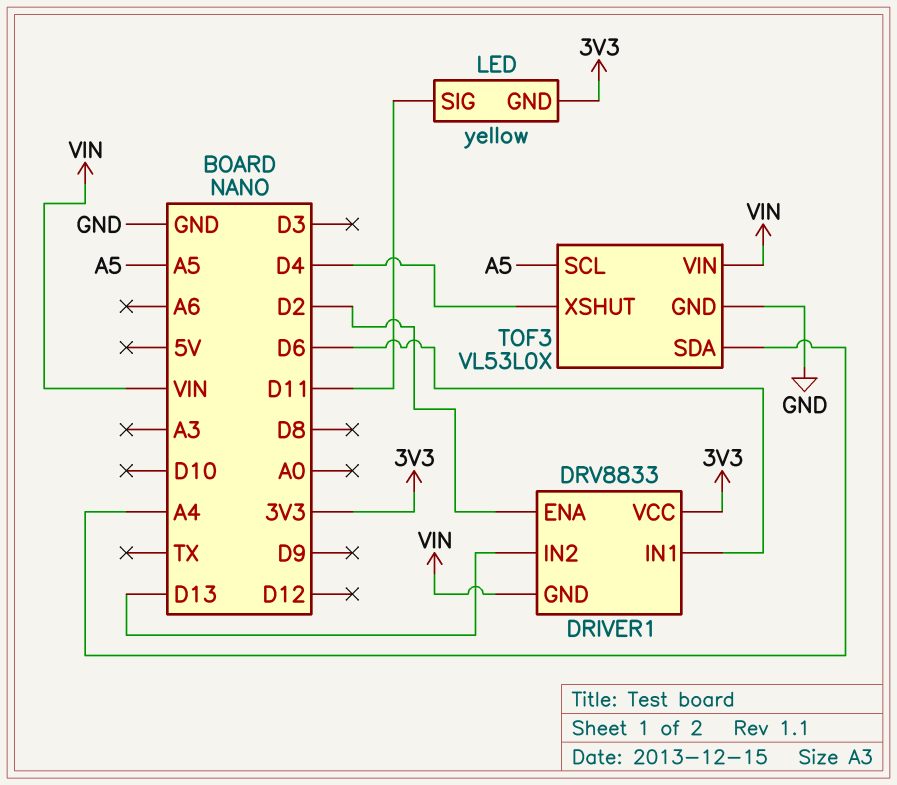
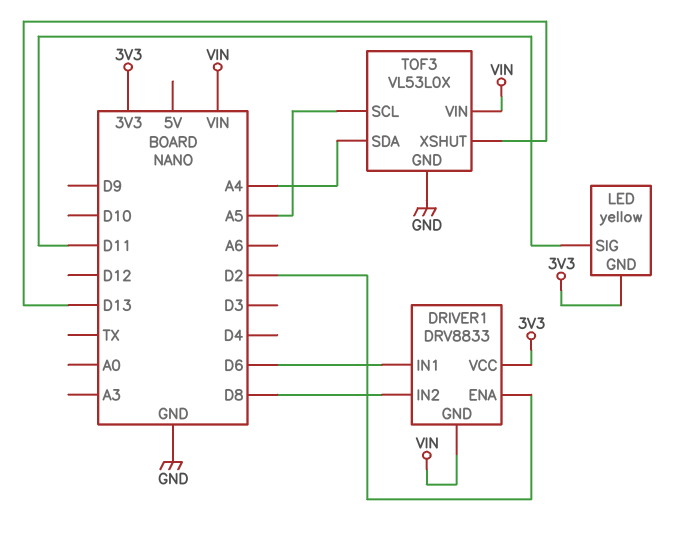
DRIVER1 pin IN2: D13 -> D8
TOF3 pin XSHUT: D4 -> D13

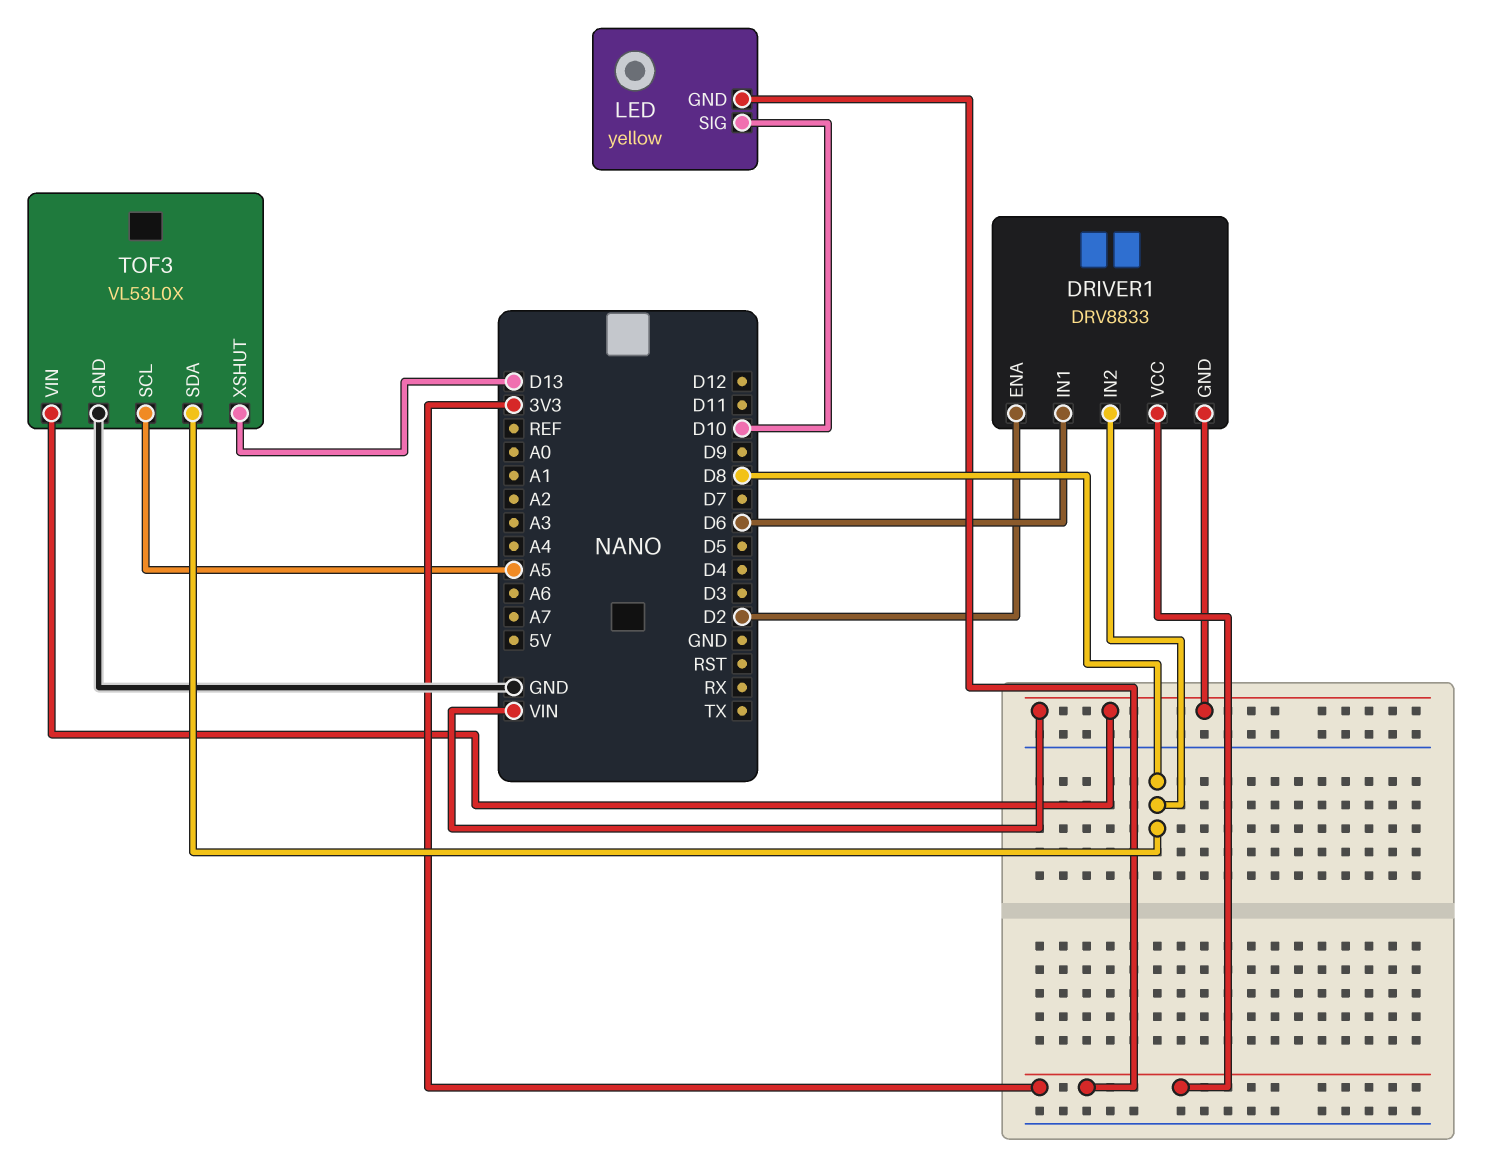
LED pin SIG: D11 -> D10
TOF3 pin SDA: A4 -> D8

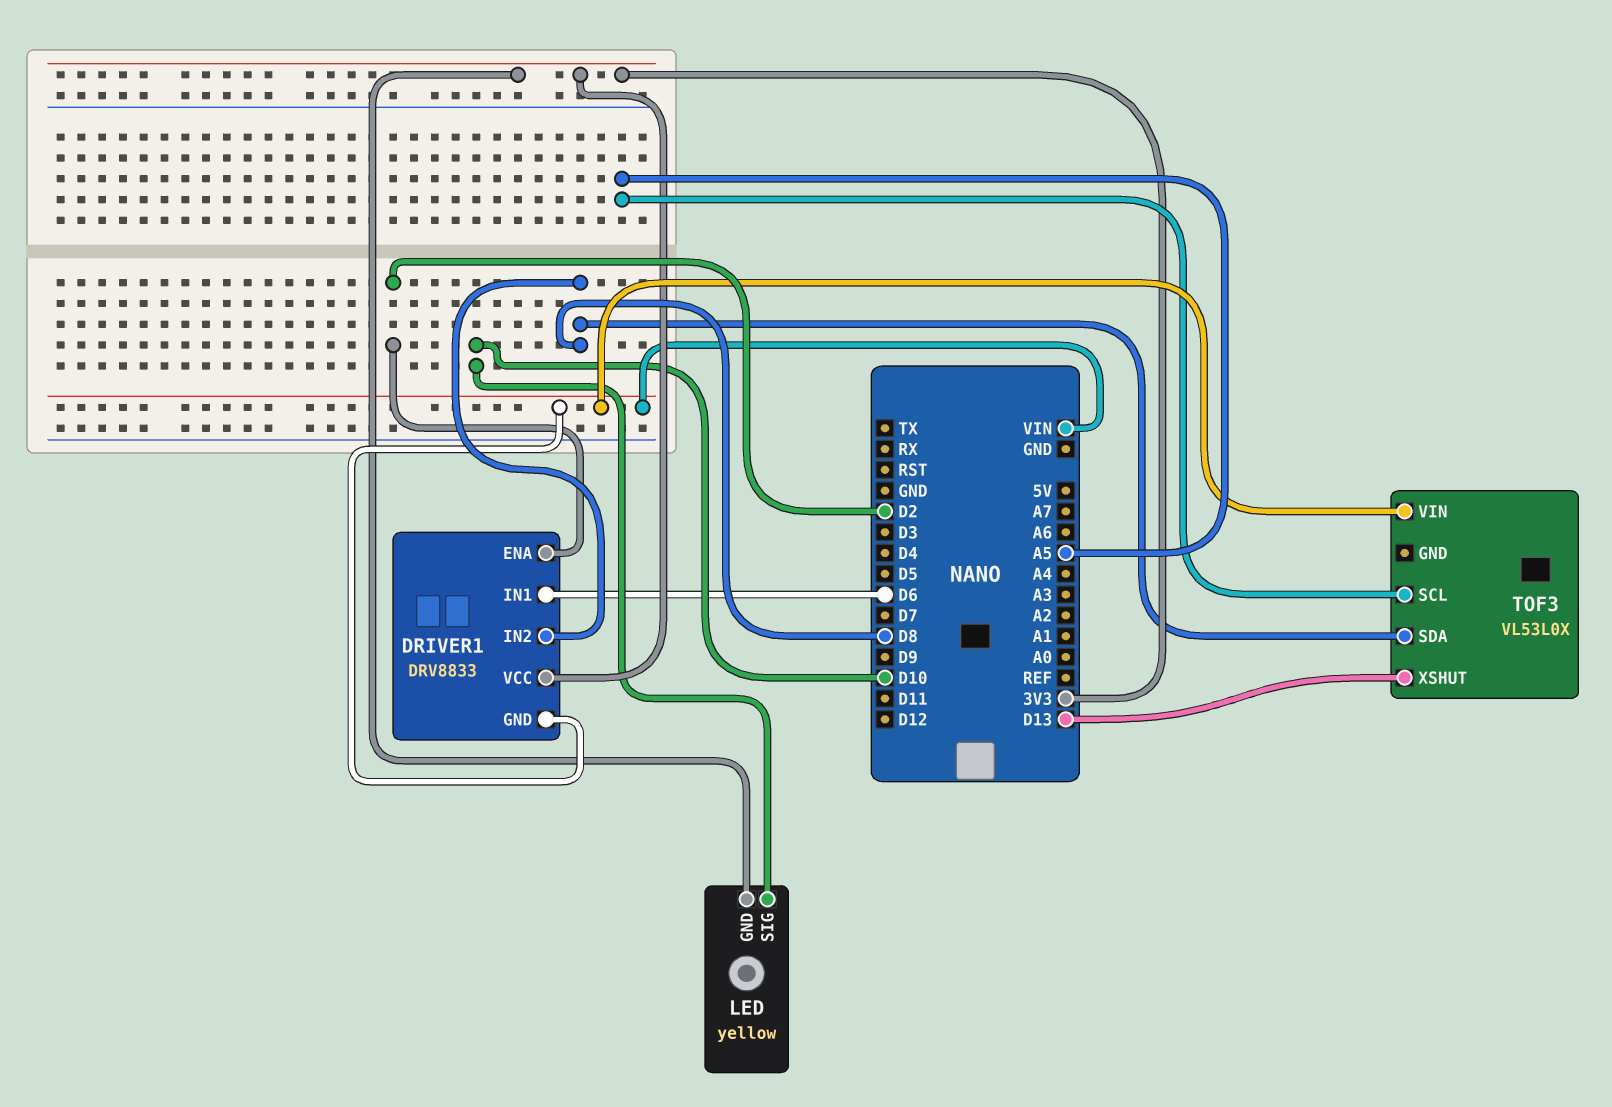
TOF3 pin GND: GND -> none

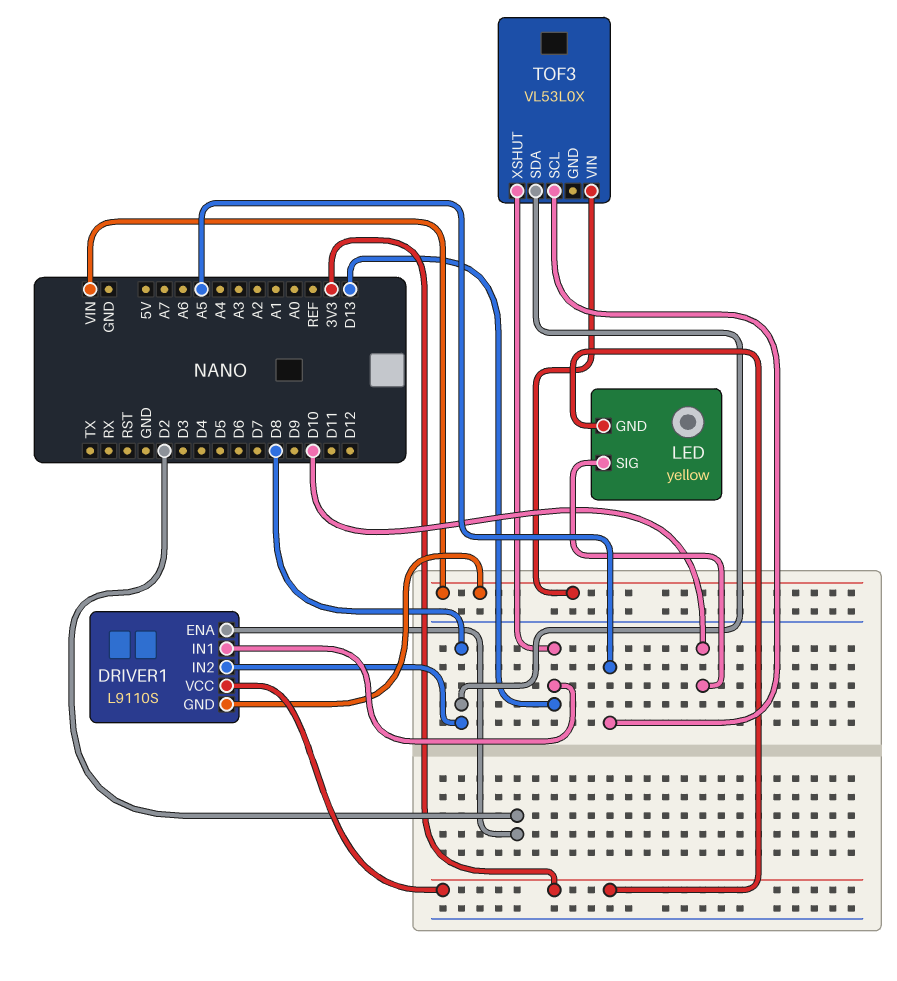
DRIVER1: DRV8833 -> L9110S
DRIVER1 pin IN1: D6 -> D13

